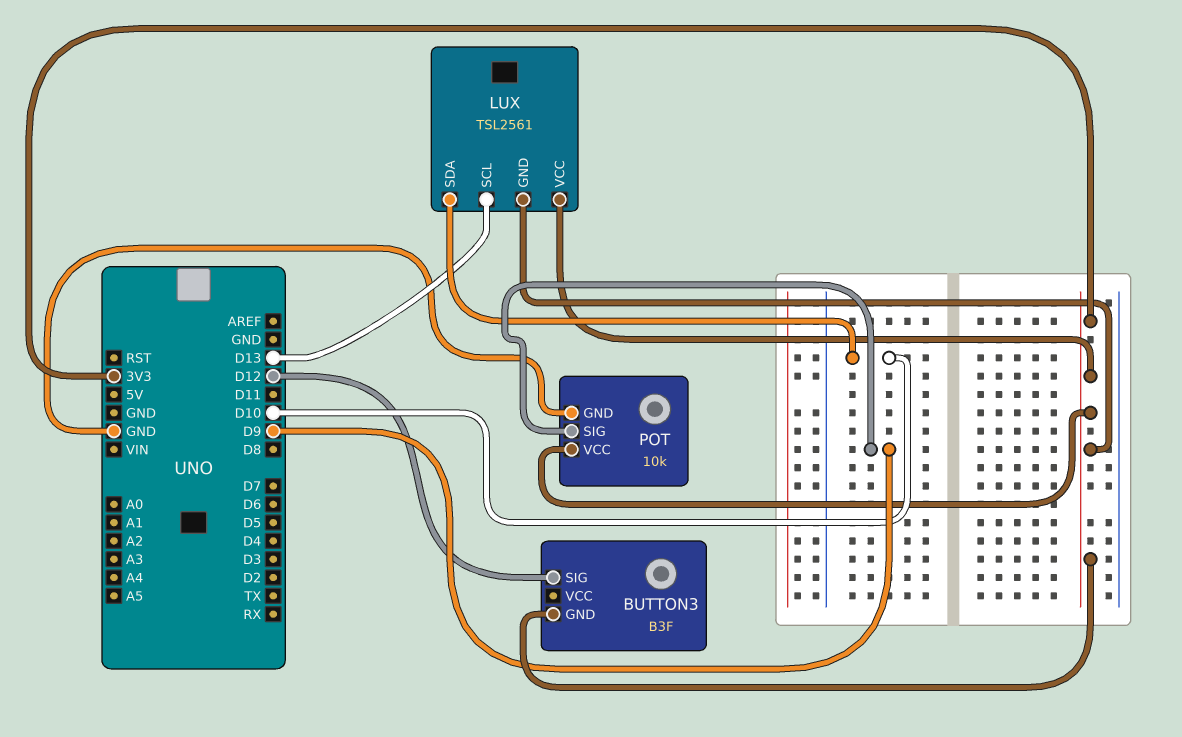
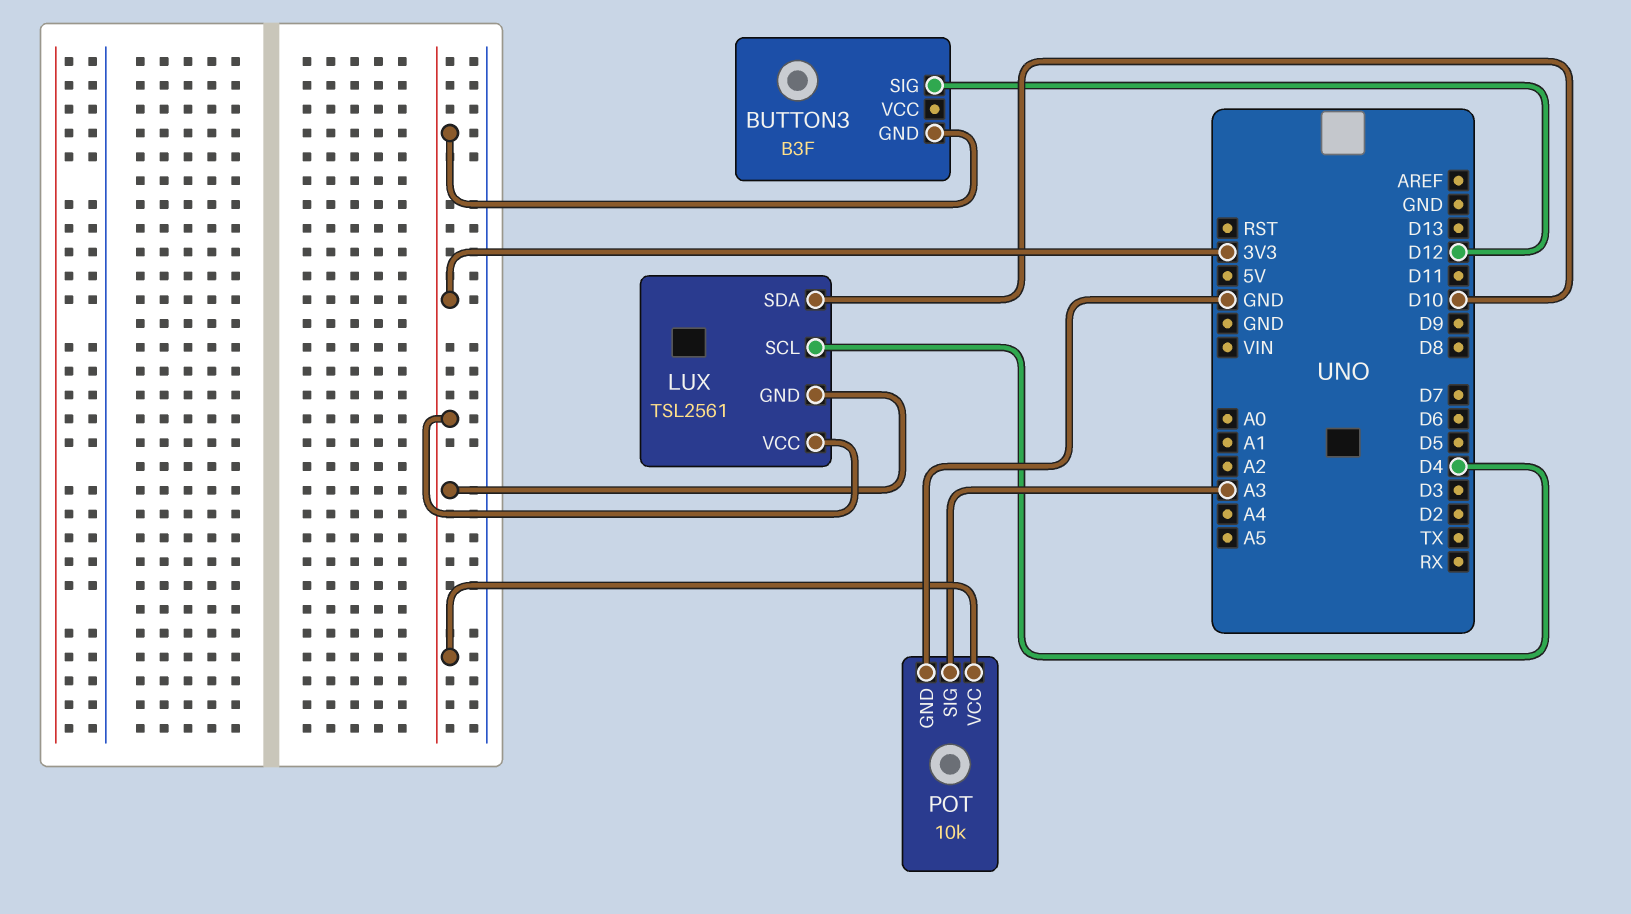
LUX pin SCL: D13 -> D4
POT pin SIG: D9 -> A3

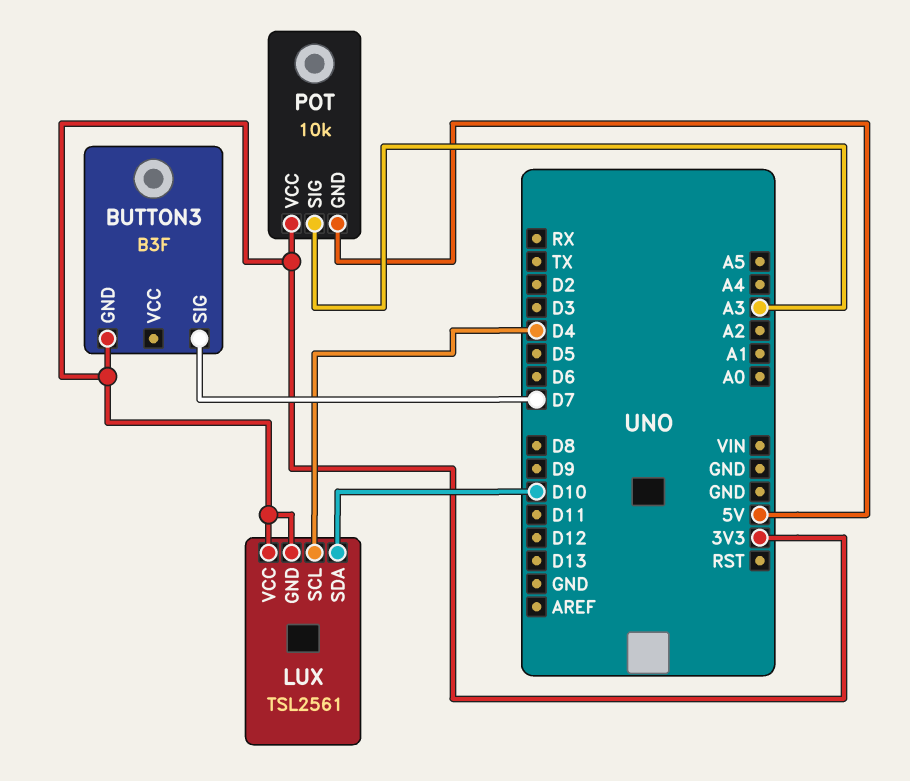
BUTTON3 pin SIG: D12 -> D7
POT pin GND: GND -> 5V

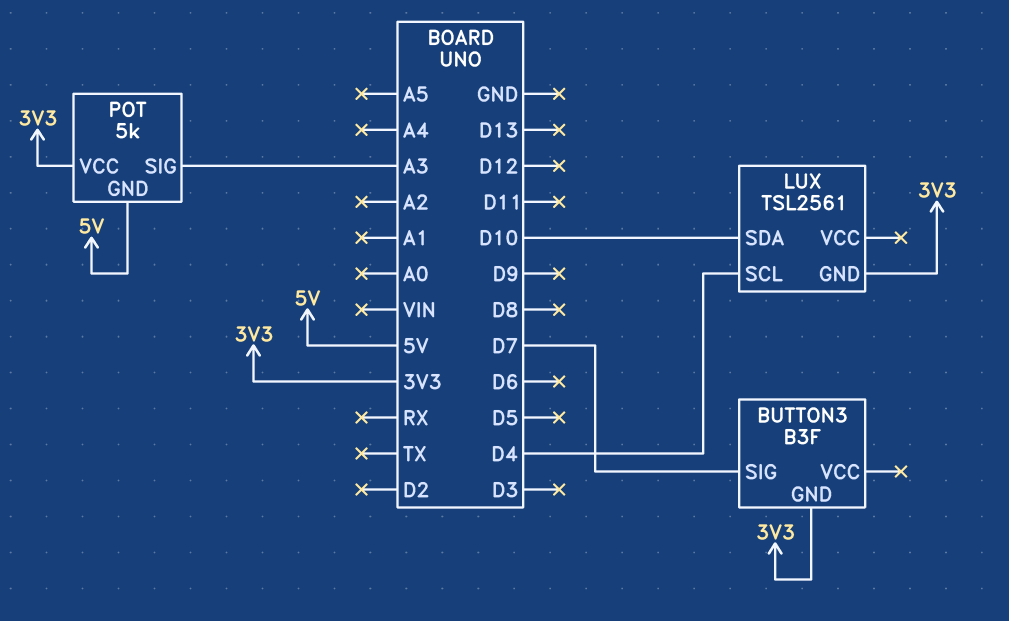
LUX pin VCC: 3V3 -> none
POT: 10k -> 5k

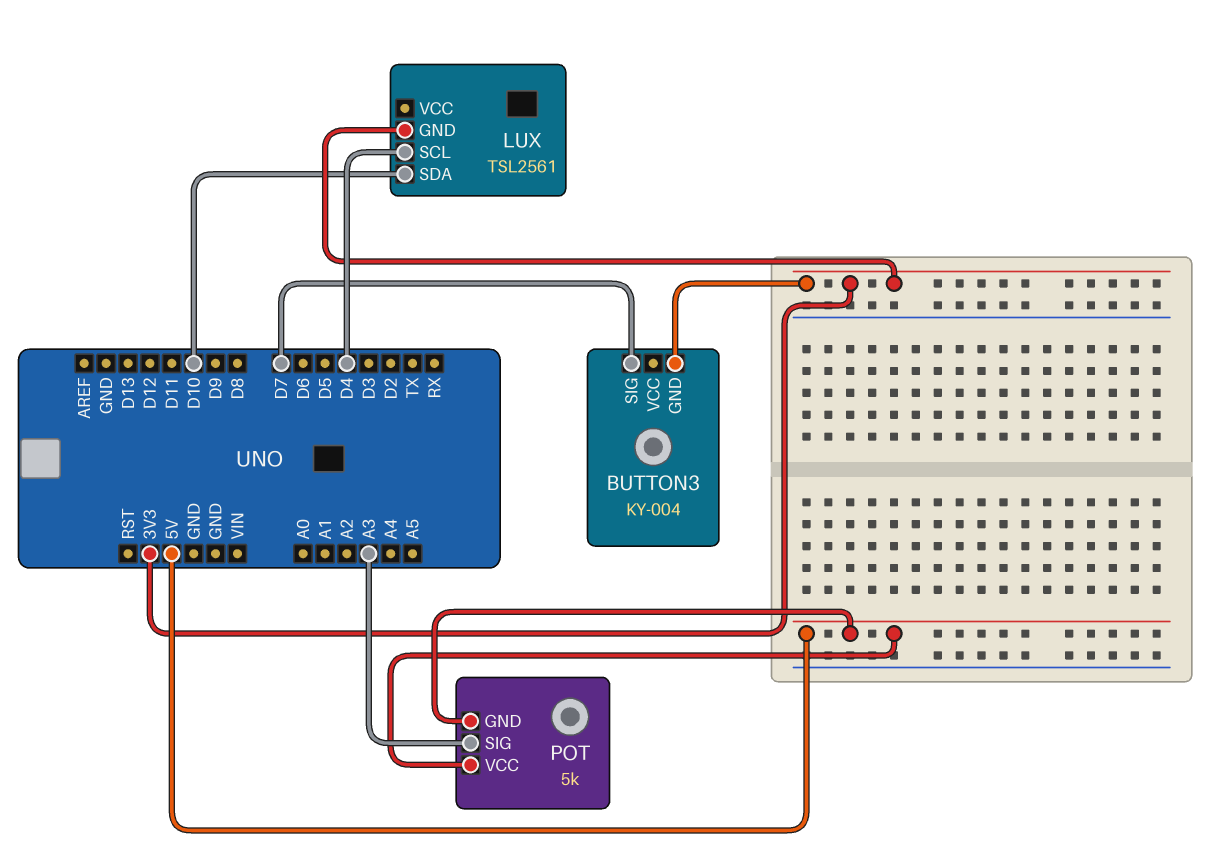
BUTTON3: B3F -> KY-004
POT pin VCC: 3V3 -> 5V

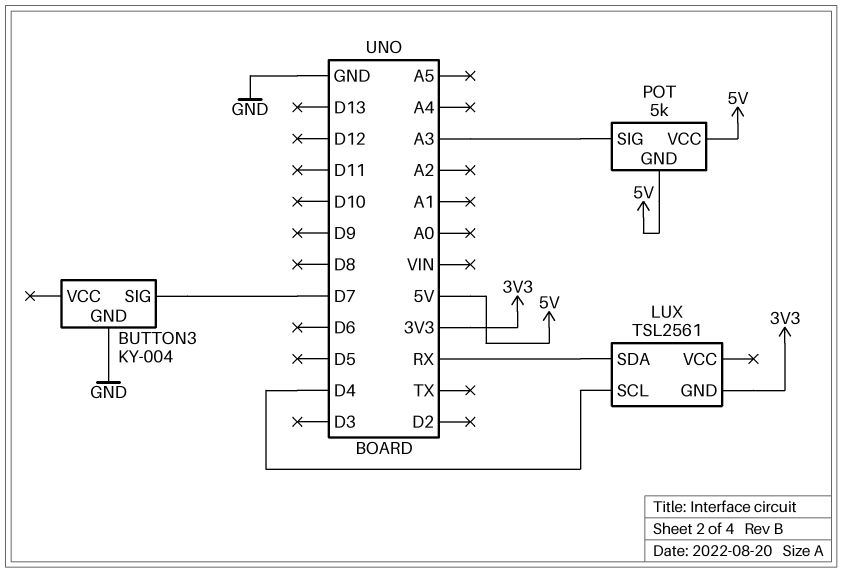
BUTTON3 pin GND: 3V3 -> GND
LUX pin SDA: D10 -> RX

